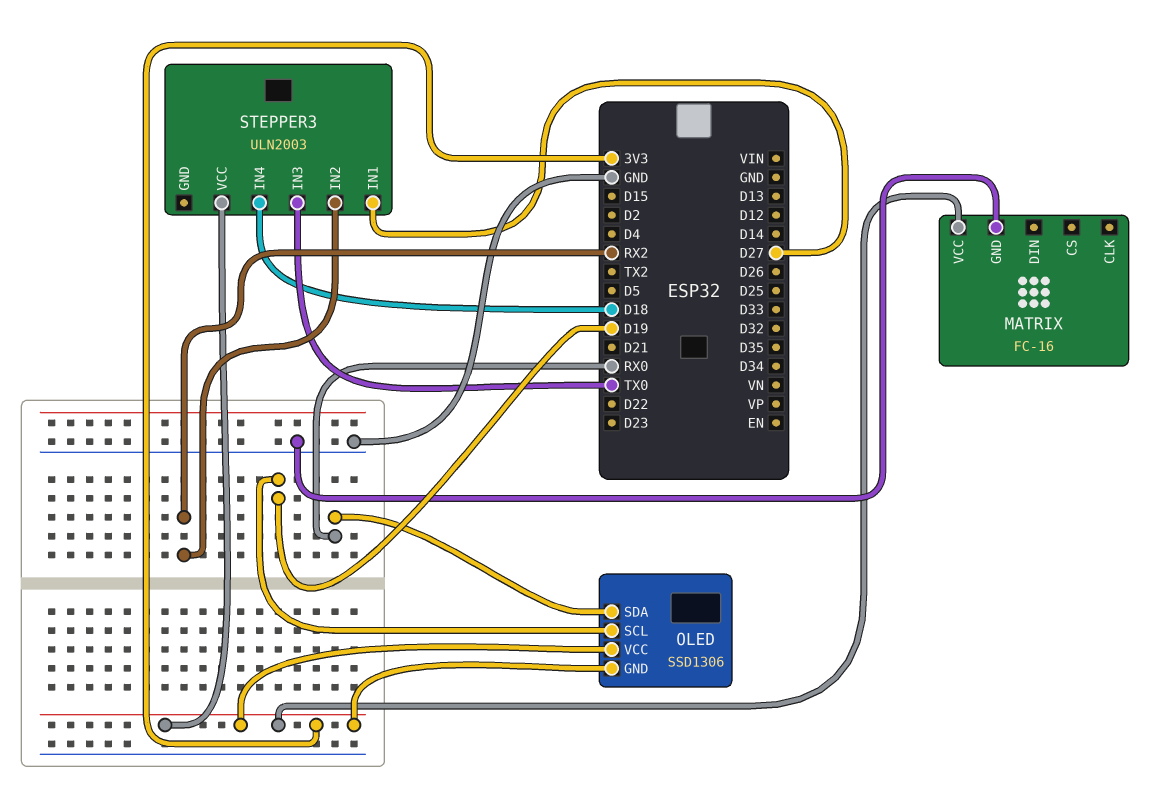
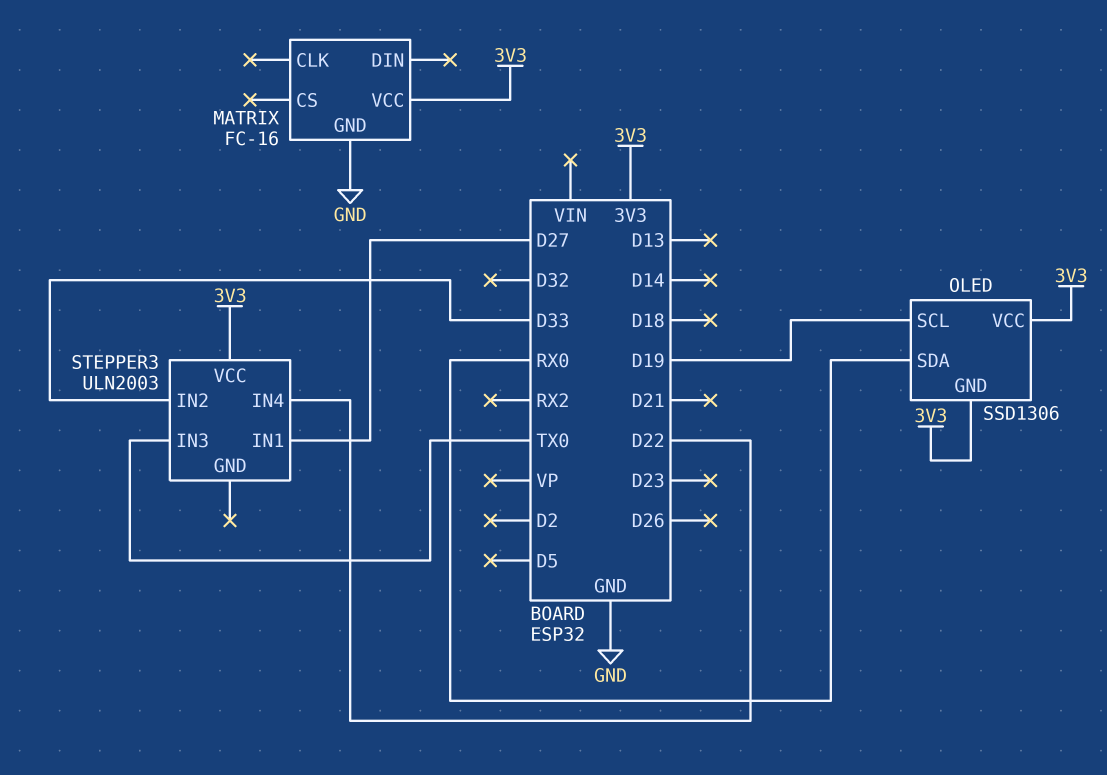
STEPPER3 pin IN2: RX2 -> D33
STEPPER3 pin IN4: D18 -> D22

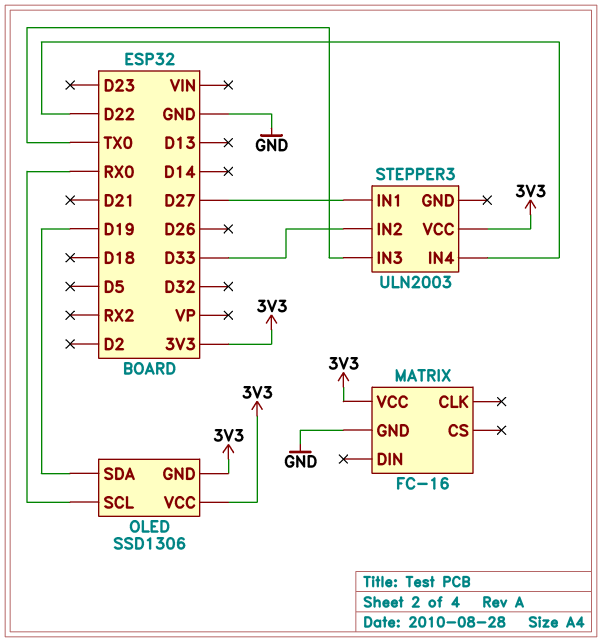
OLED pin SCL: D19 -> RX0
OLED pin SDA: RX0 -> D19

